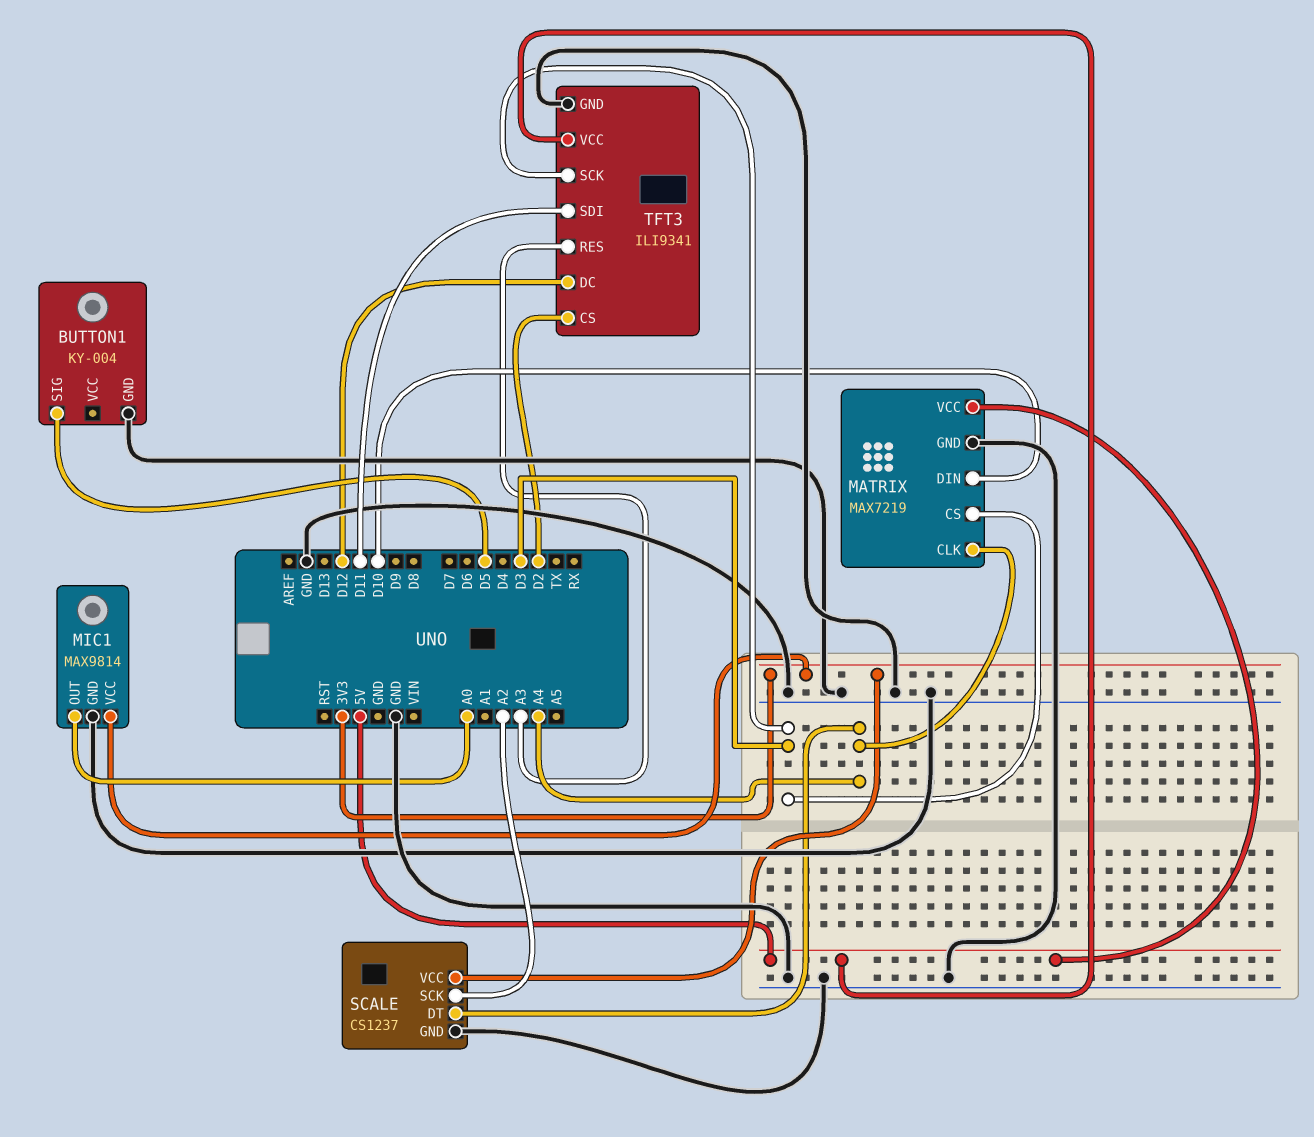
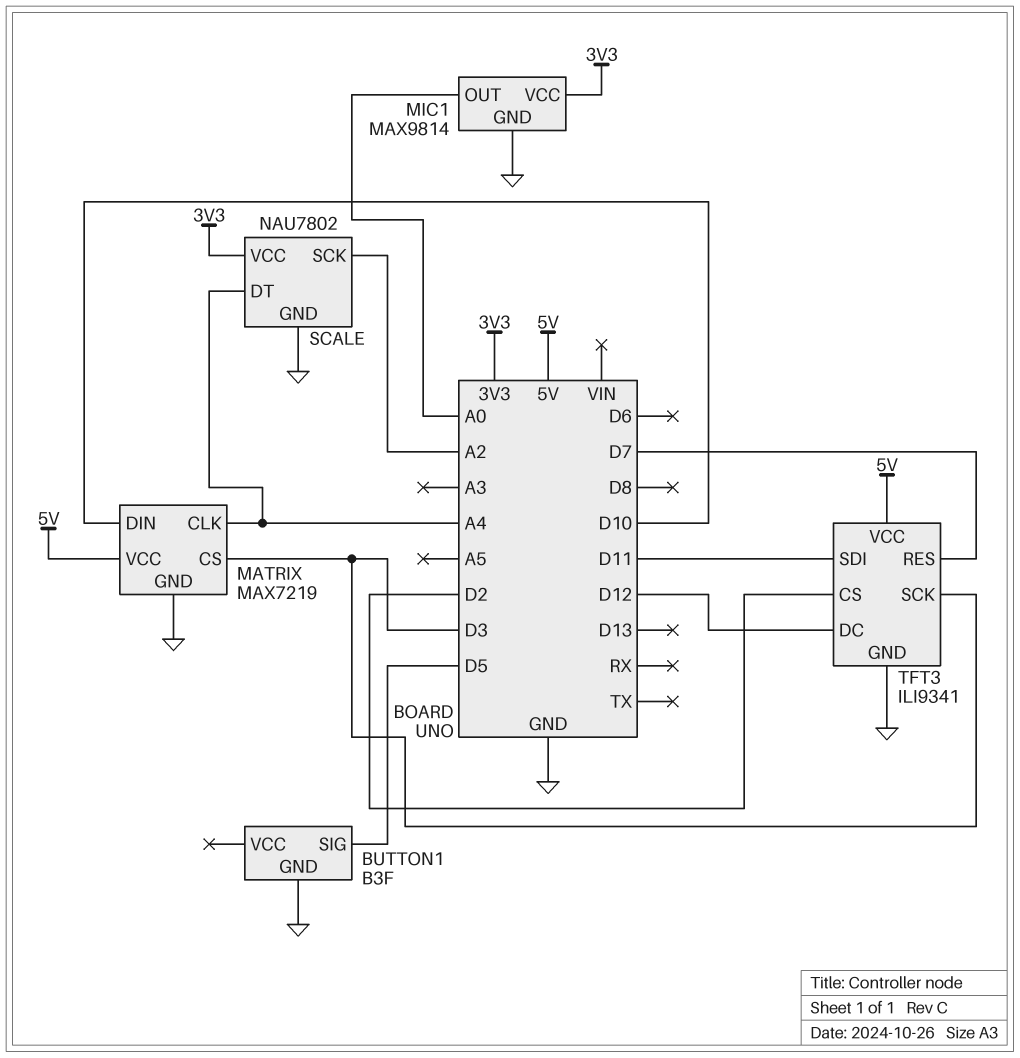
BUTTON1: KY-004 -> B3F
SCALE: CS1237 -> NAU7802
TFT3 pin RES: A3 -> D7

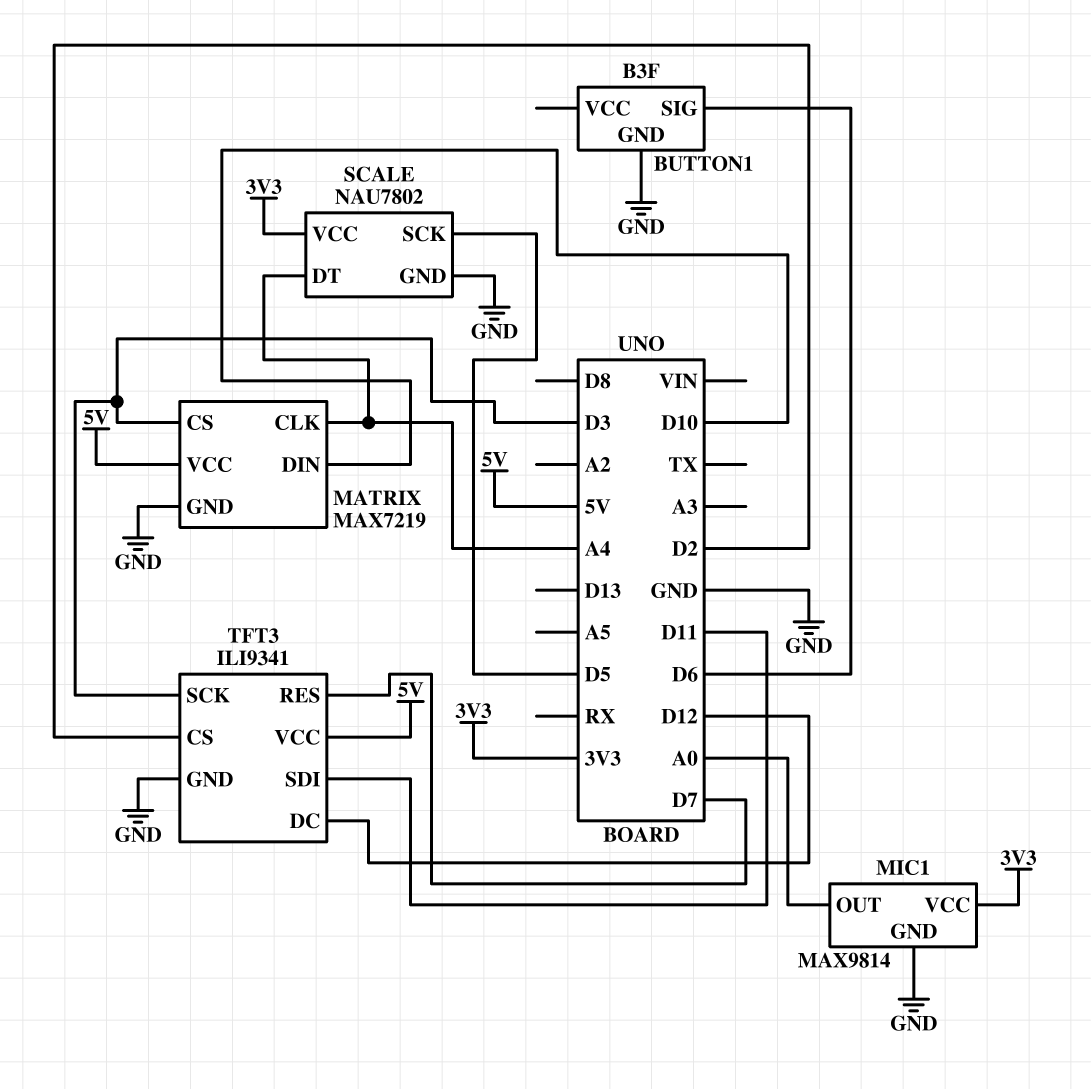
BUTTON1 pin SIG: D5 -> D6
SCALE pin SCK: A2 -> D5

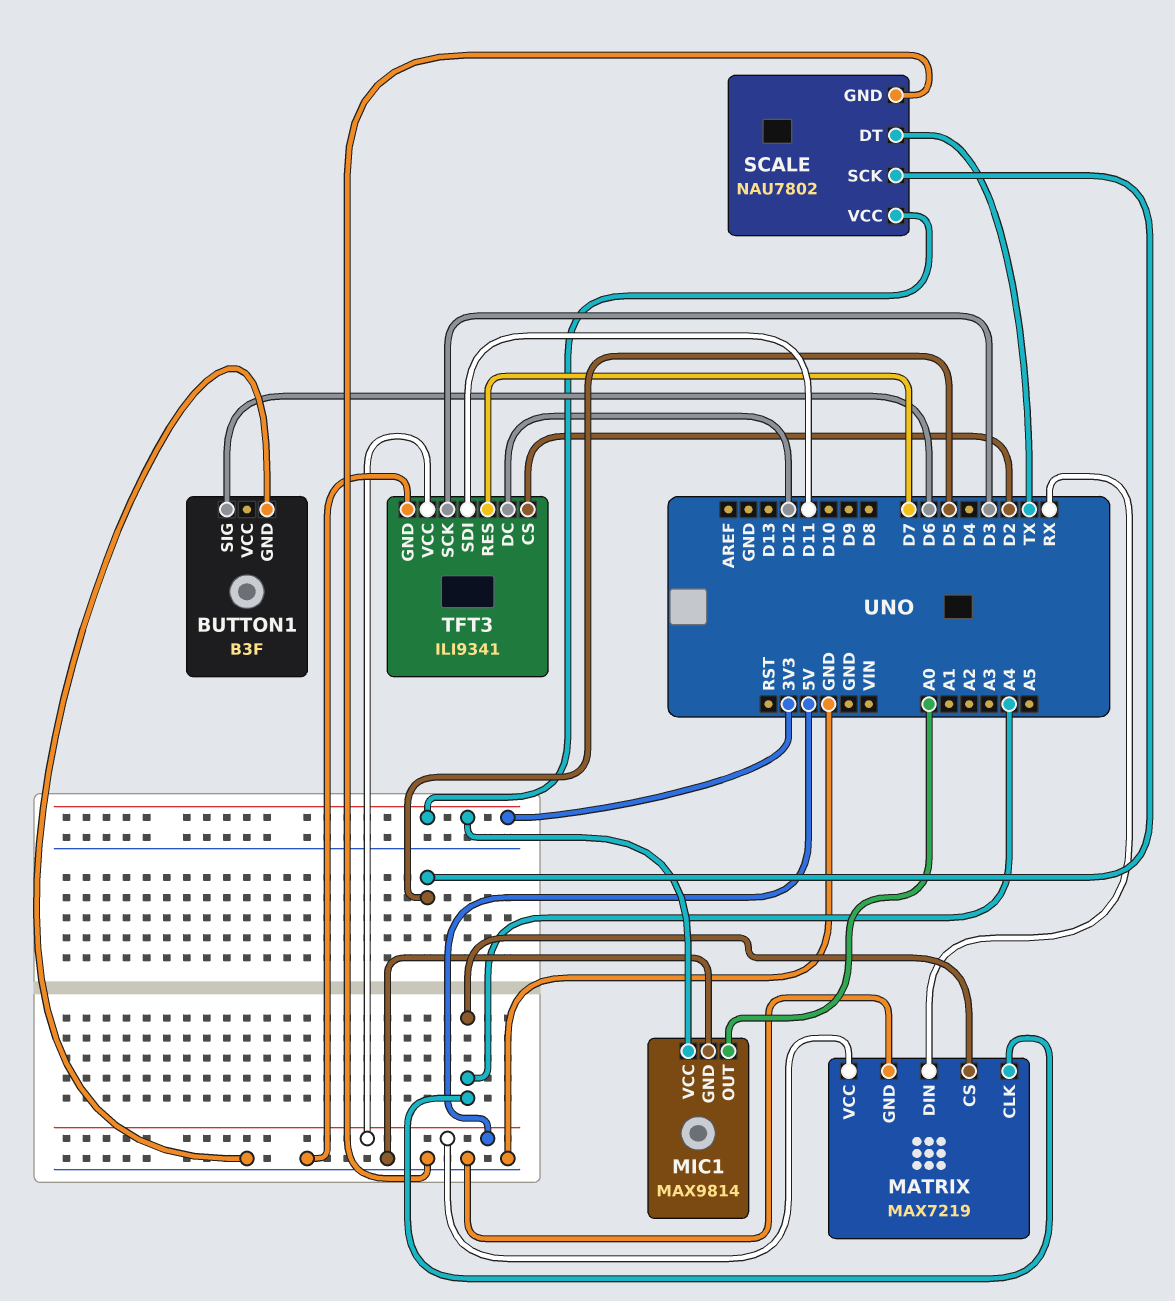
MATRIX pin CS: D3 -> A4
MATRIX pin DIN: D10 -> RX
SCALE pin DT: A4 -> TX

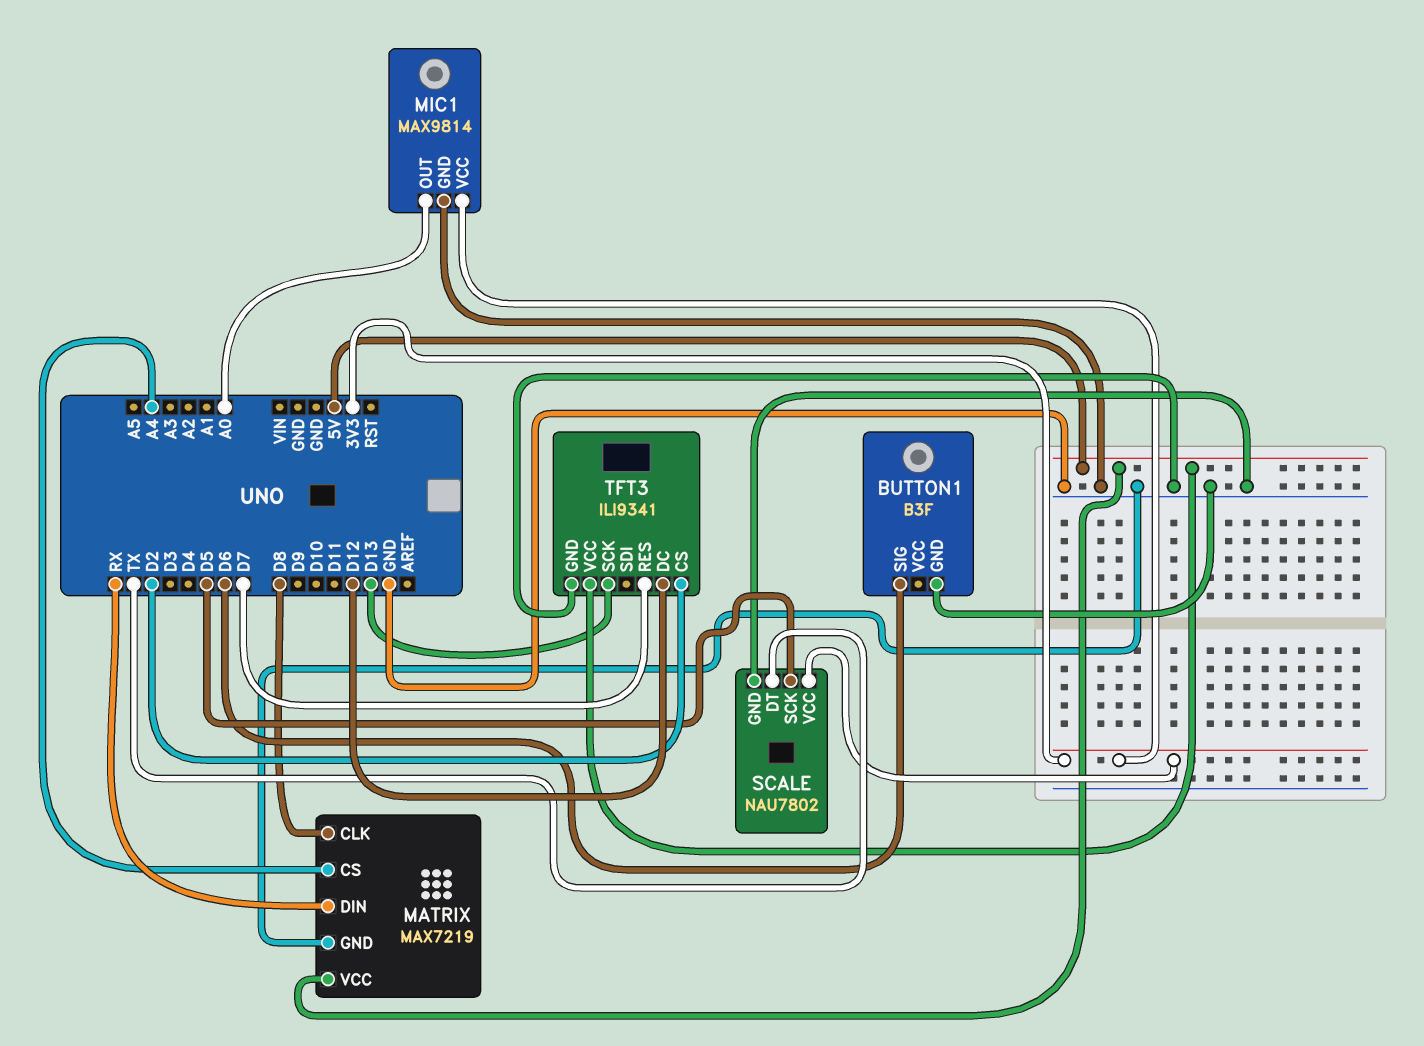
MATRIX pin CLK: A4 -> D8
TFT3 pin SCK: D3 -> D13
TFT3 pin SDI: D11 -> none

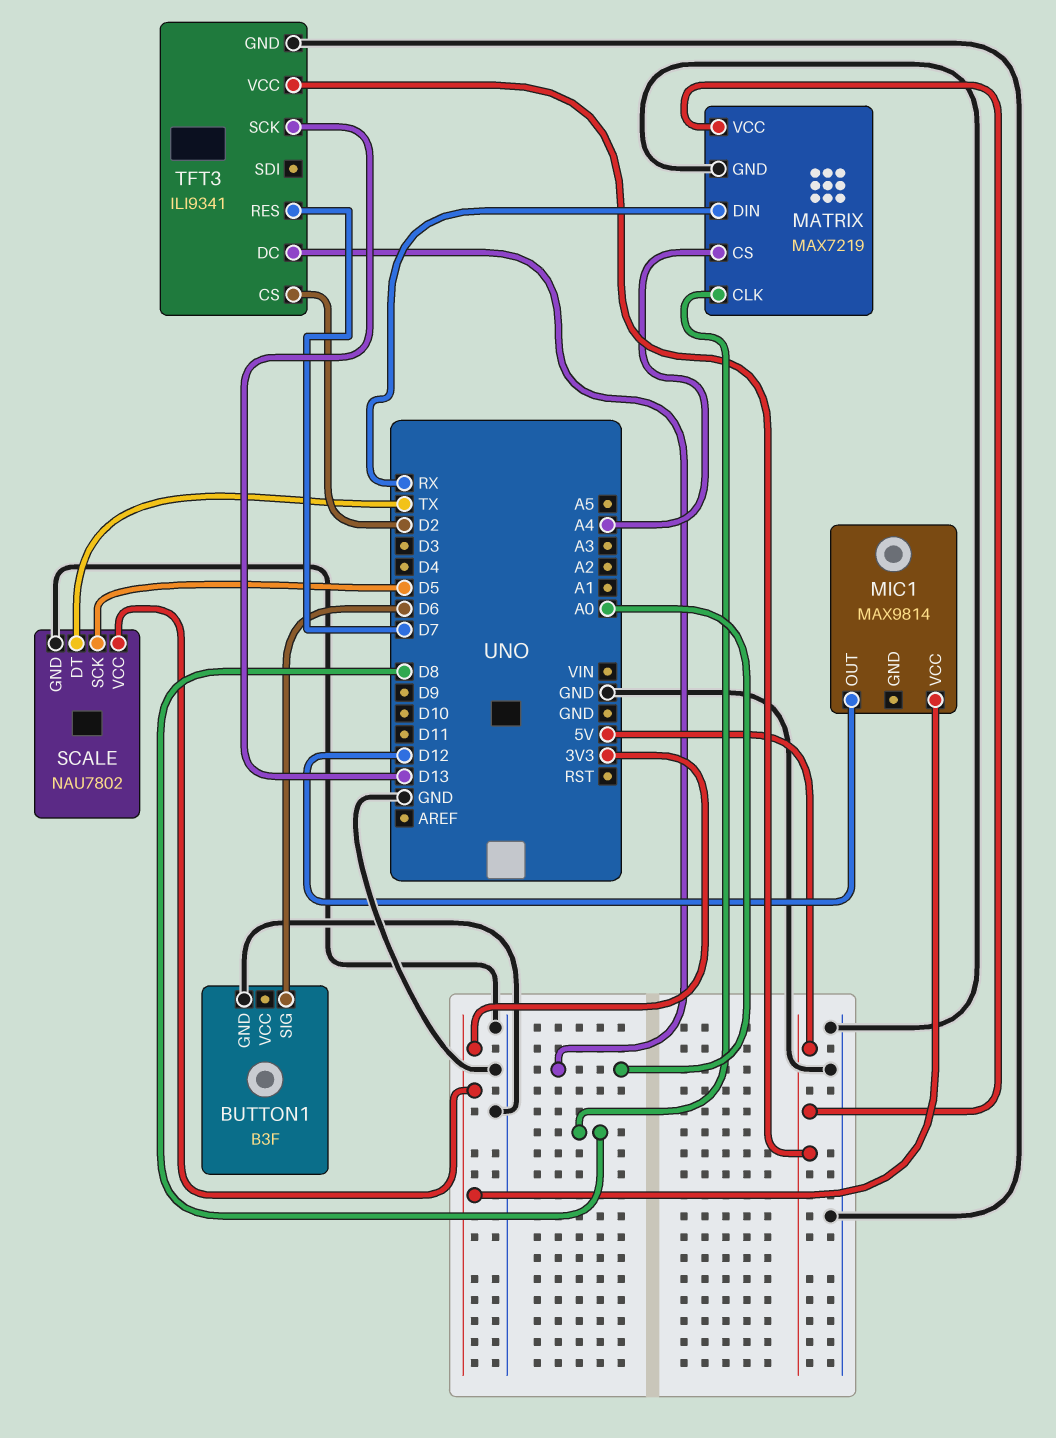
MIC1 pin GND: GND -> none
MIC1 pin OUT: A0 -> D12
TFT3 pin DC: D12 -> A0

